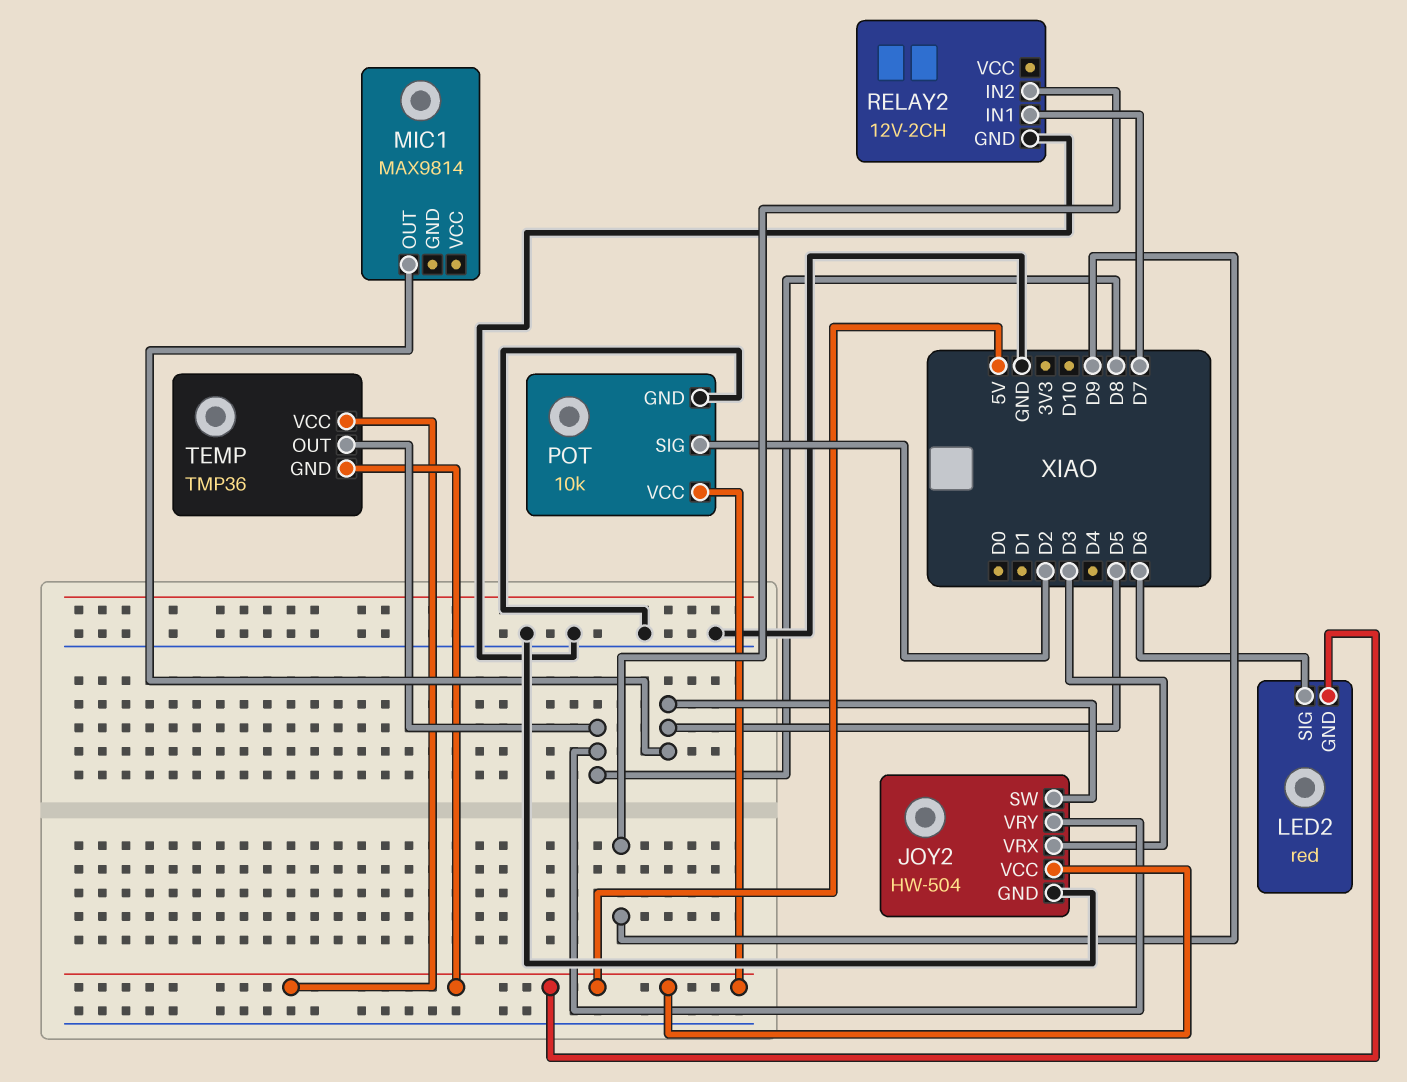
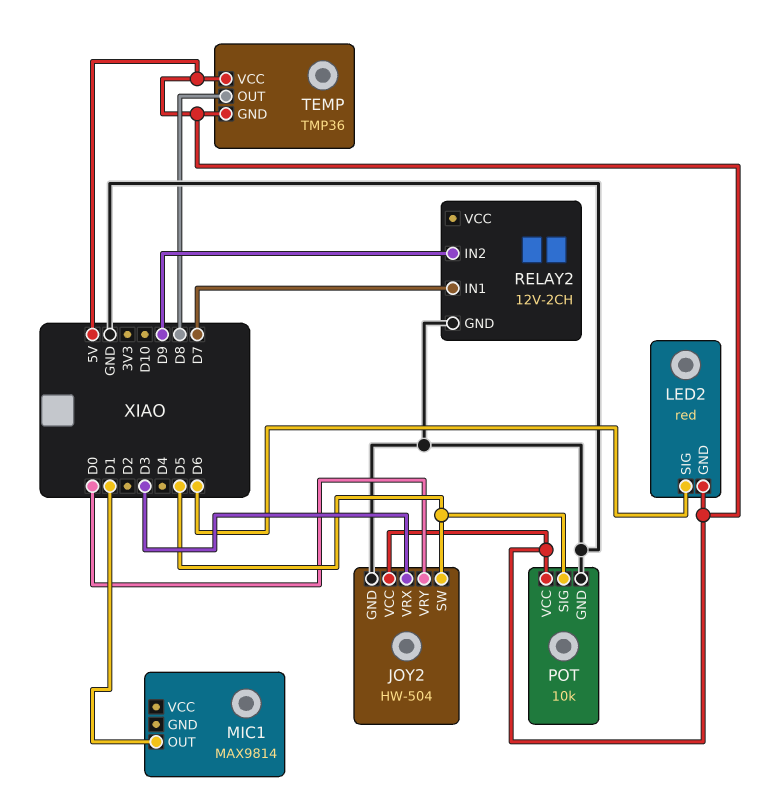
JOY2 pin VRY: D8 -> D0
MIC1 pin OUT: D5 -> D1
POT pin SIG: D2 -> D5

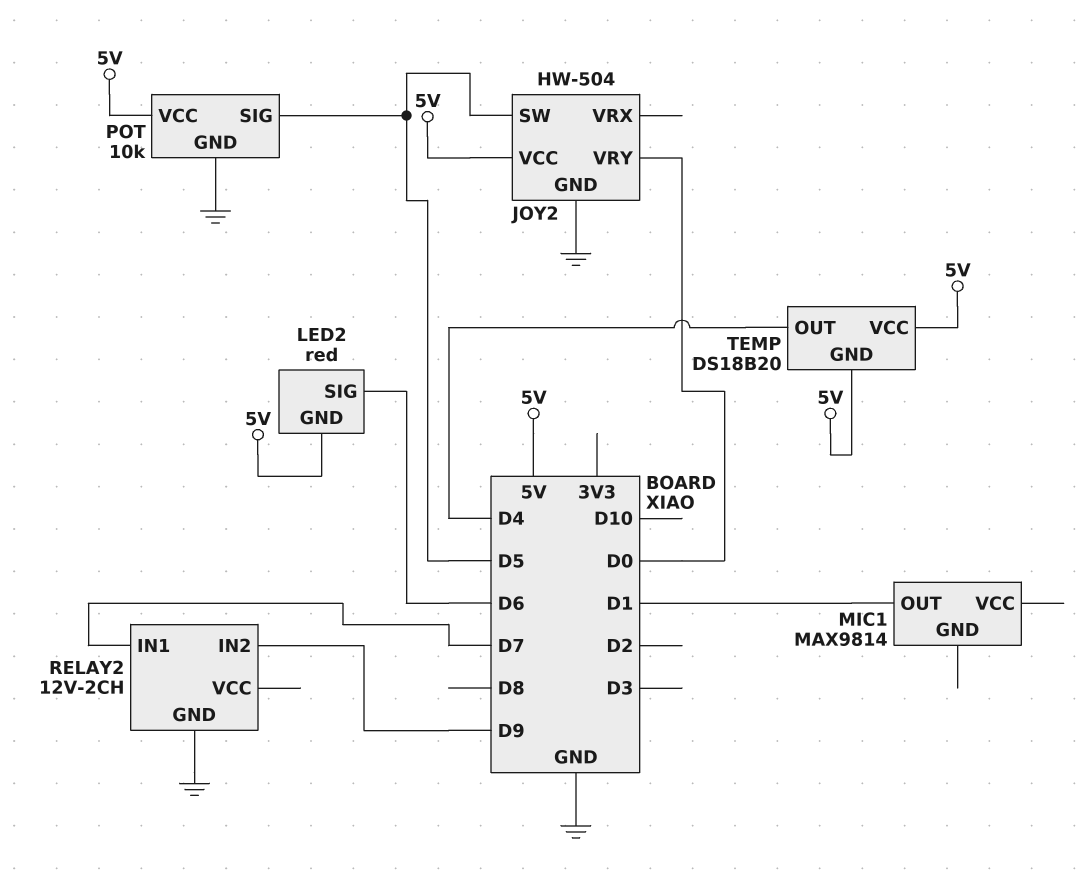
JOY2 pin VRX: D3 -> none
TEMP: TMP36 -> DS18B20
TEMP pin OUT: D8 -> D4

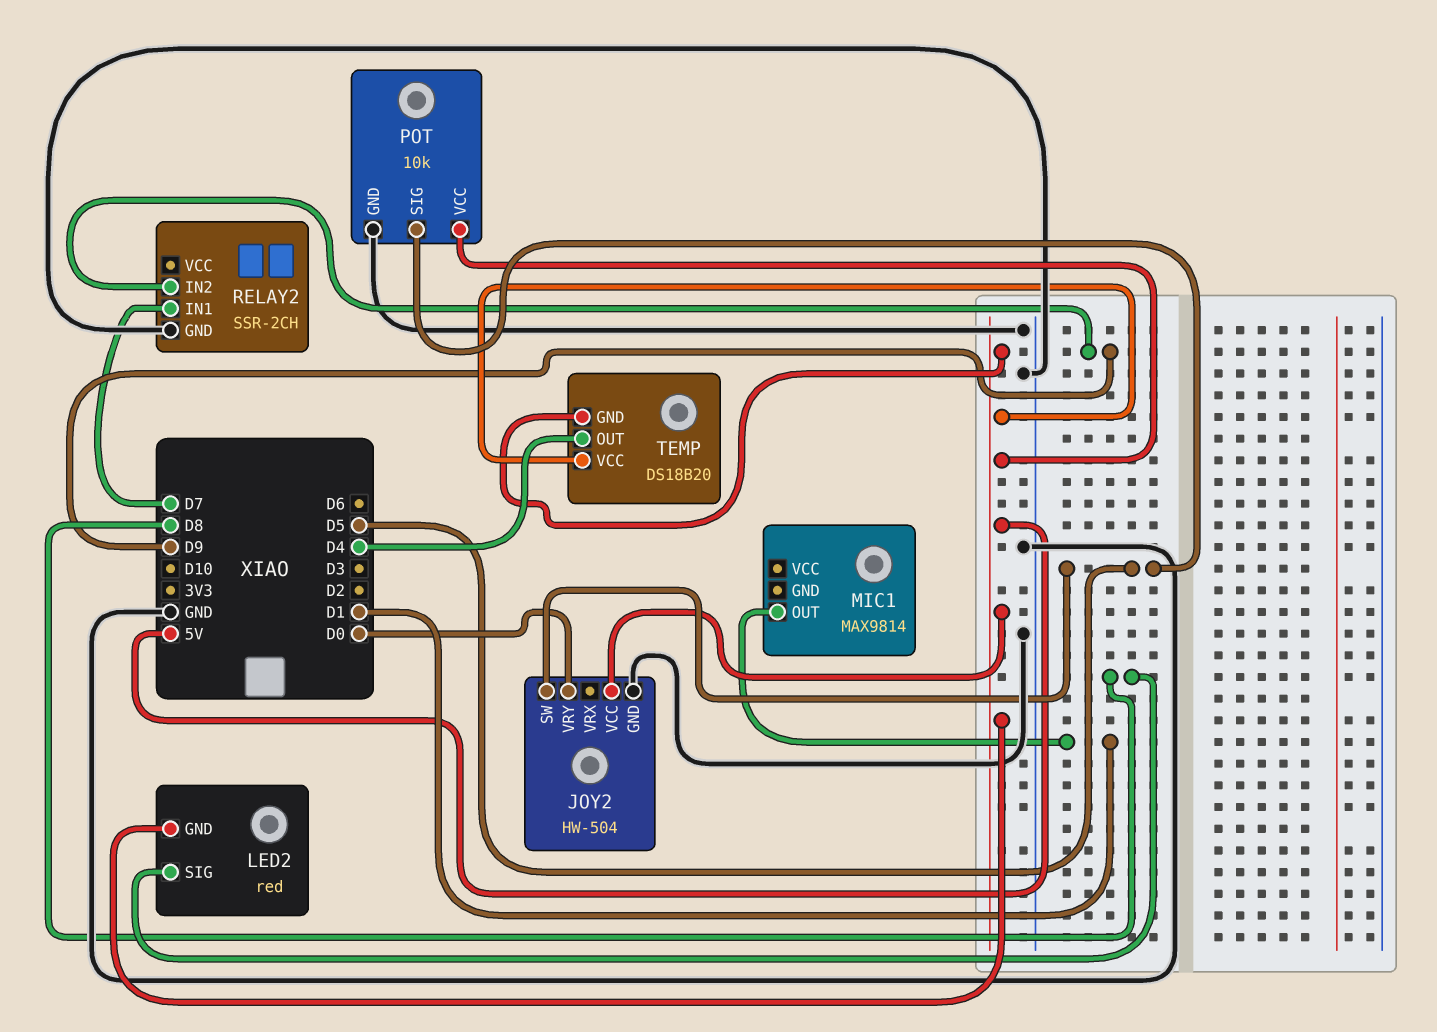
LED2 pin SIG: D6 -> D8
RELAY2: 12V-2CH -> SSR-2CH

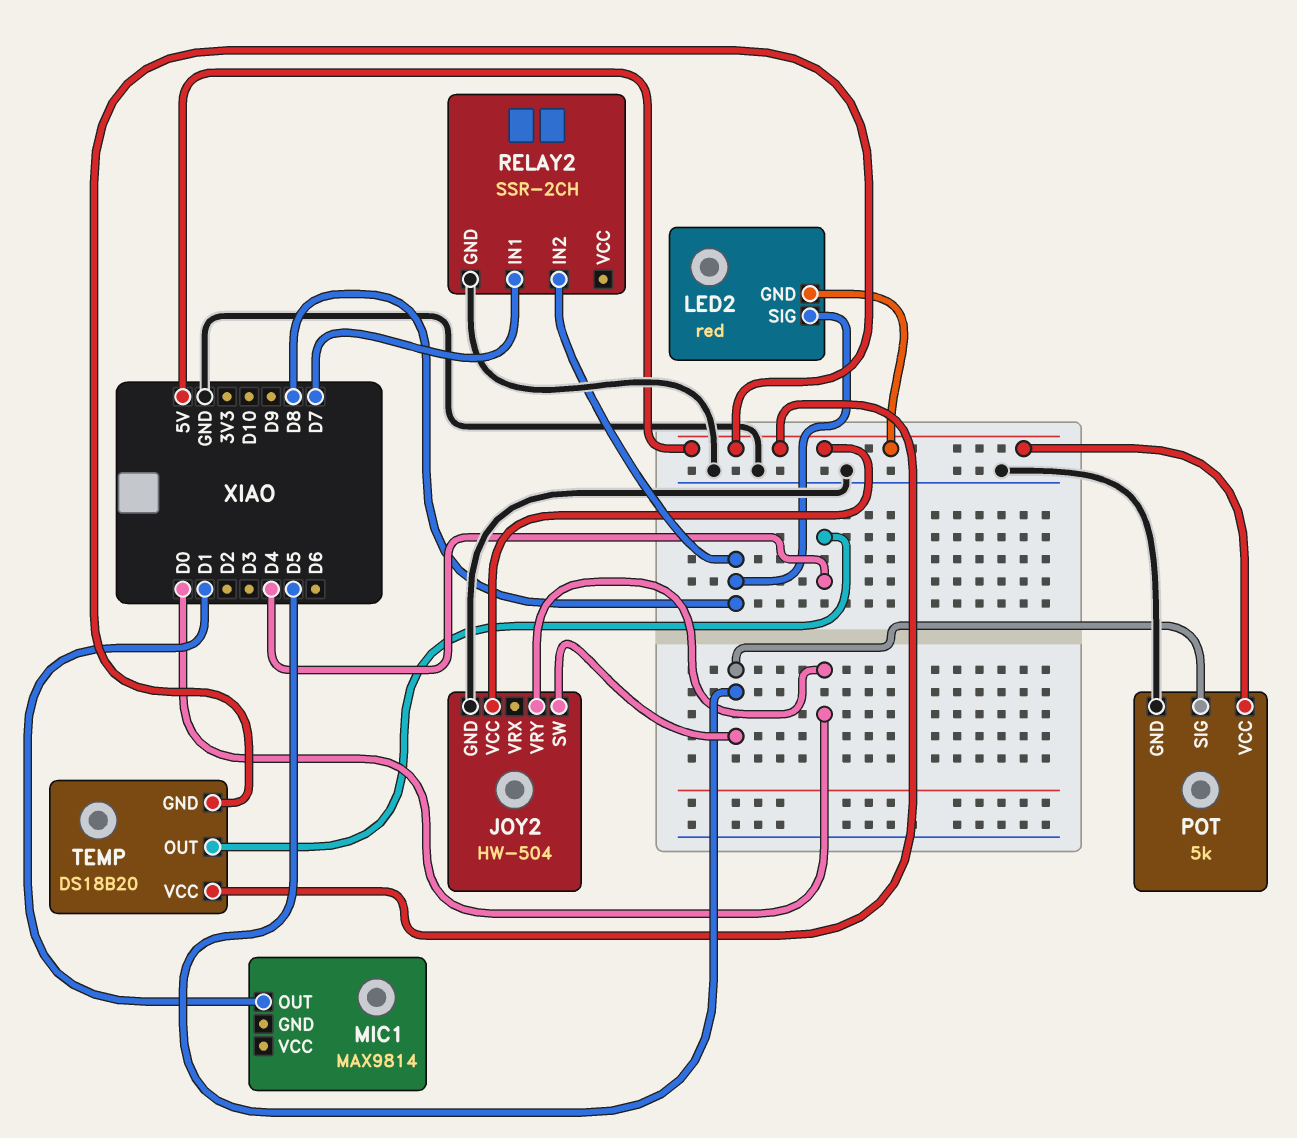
POT: 10k -> 5k
RELAY2 pin IN2: D9 -> D8

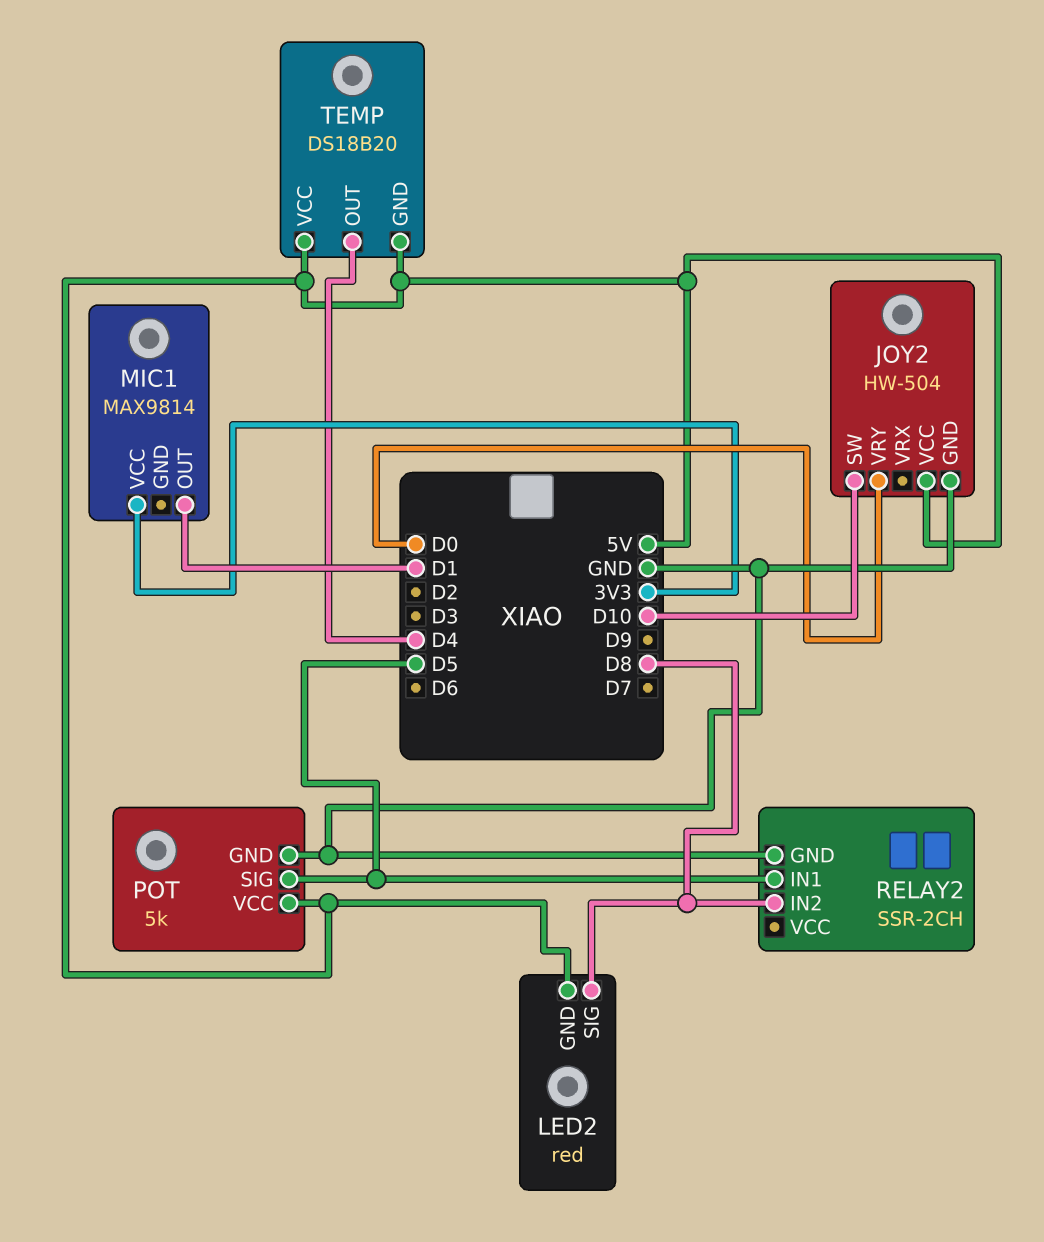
JOY2 pin SW: D5 -> D10
MIC1 pin VCC: none -> 3V3
RELAY2 pin IN1: D7 -> D5

